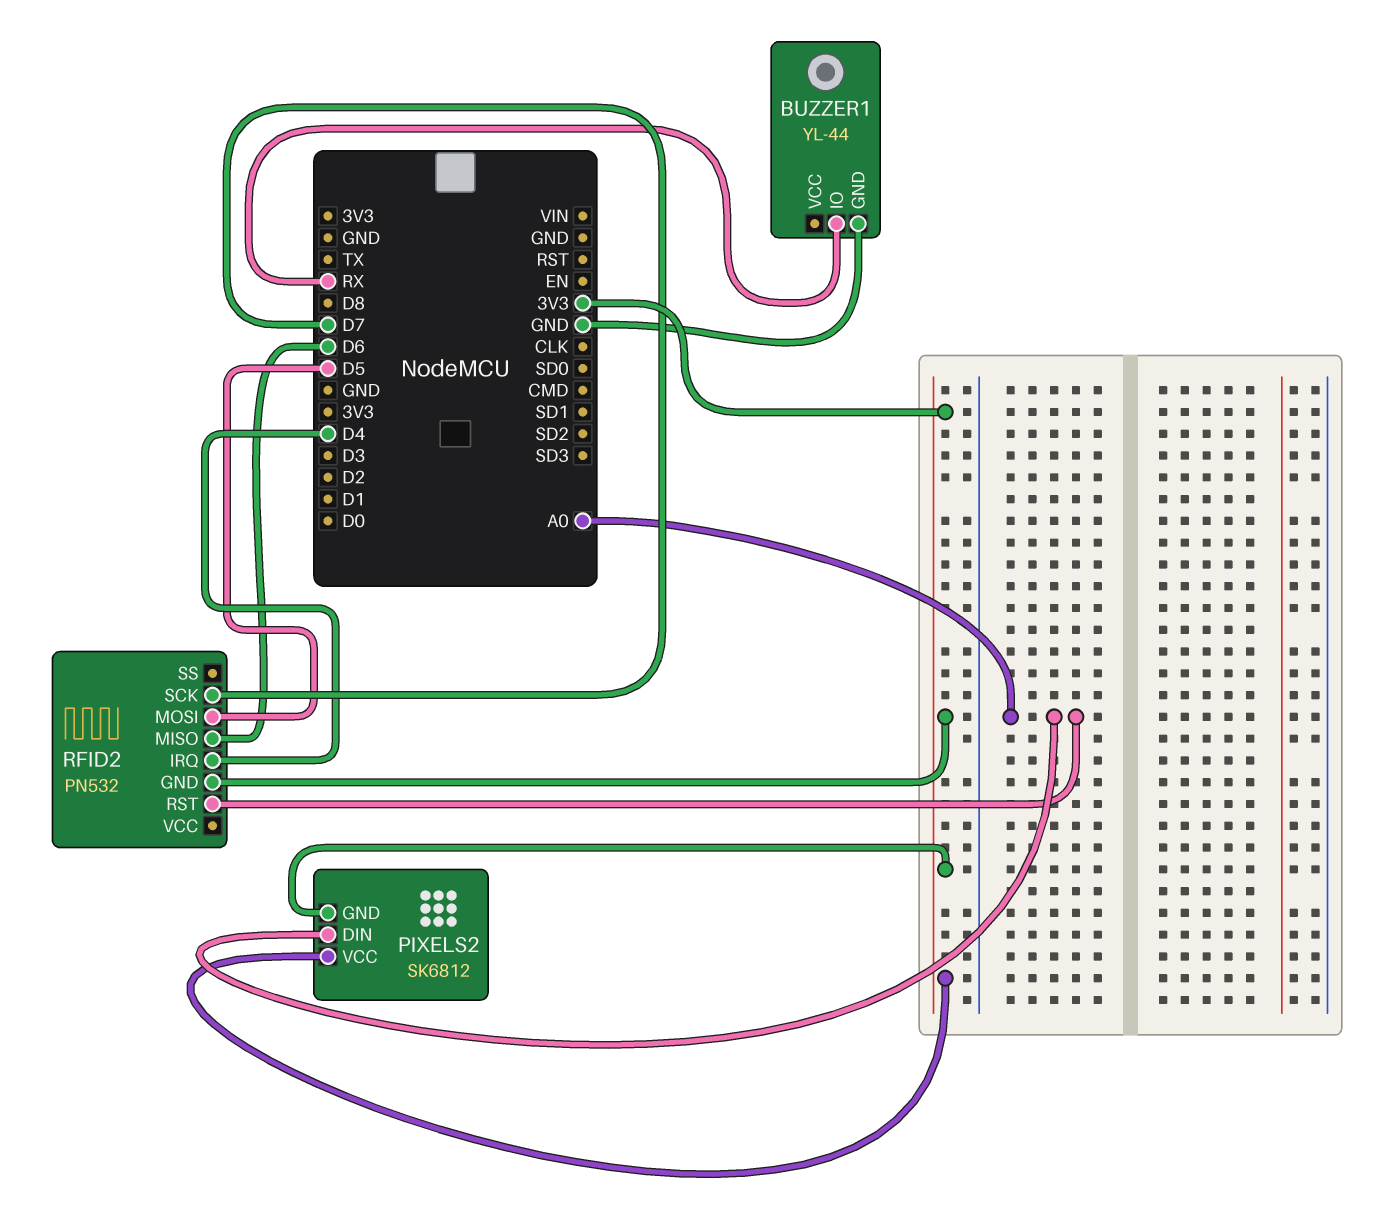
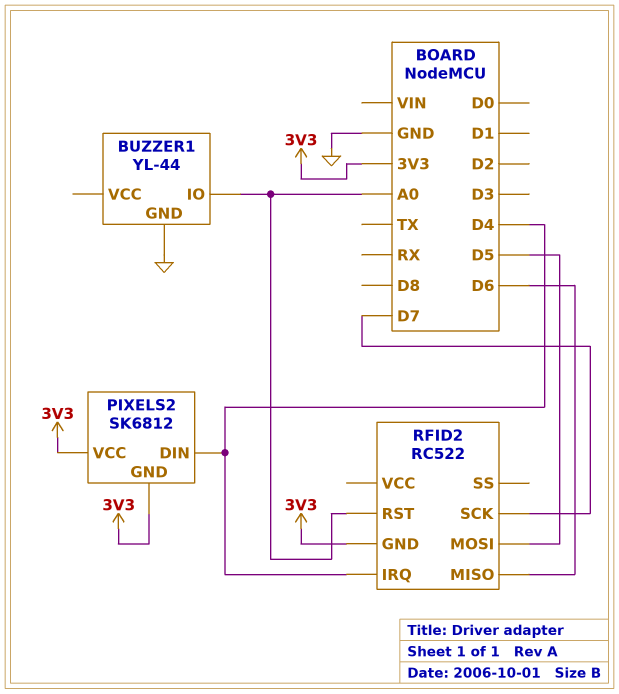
BUZZER1 pin IO: RX -> A0
PIXELS2 pin DIN: A0 -> D4
RFID2: PN532 -> RC522

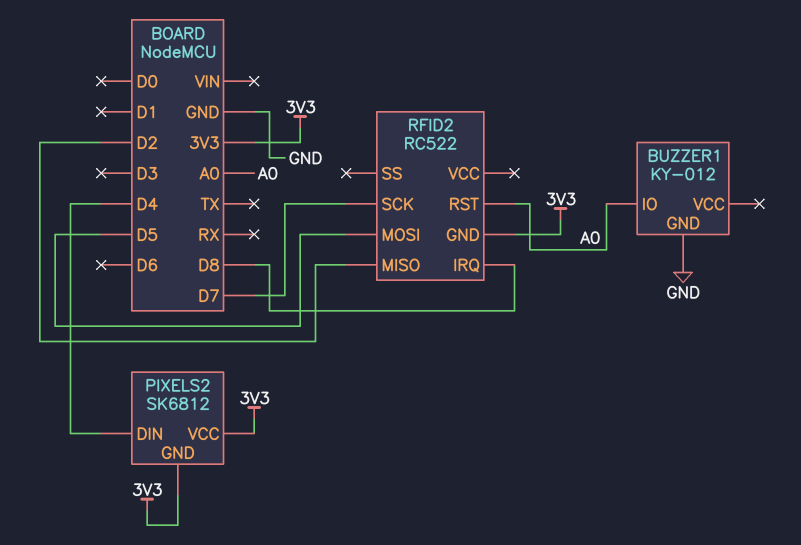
BUZZER1: YL-44 -> KY-012
RFID2 pin IRQ: D4 -> D8
RFID2 pin MISO: D6 -> D2

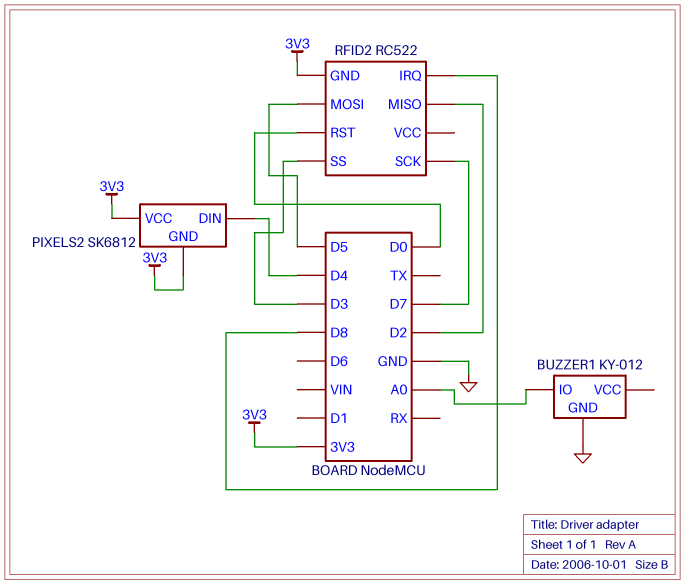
RFID2 pin RST: A0 -> D0
RFID2 pin SS: none -> D3

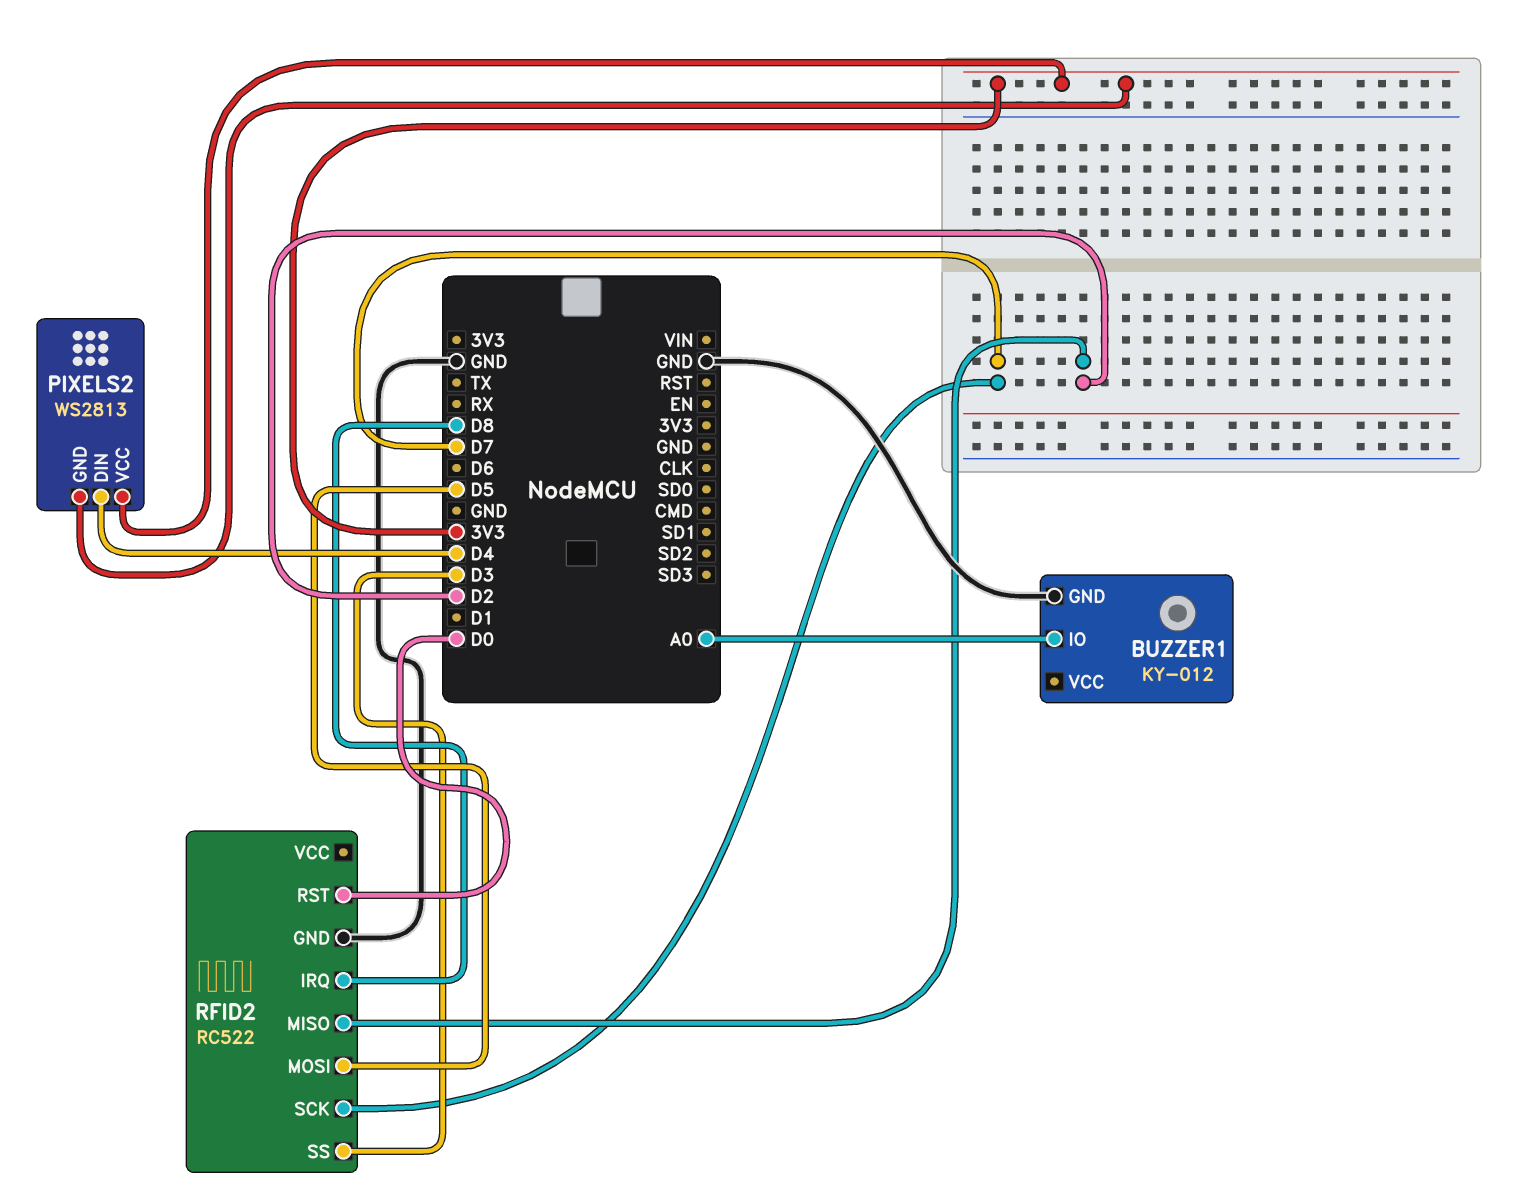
PIXELS2: SK6812 -> WS2813
RFID2 pin GND: 3V3 -> GND

